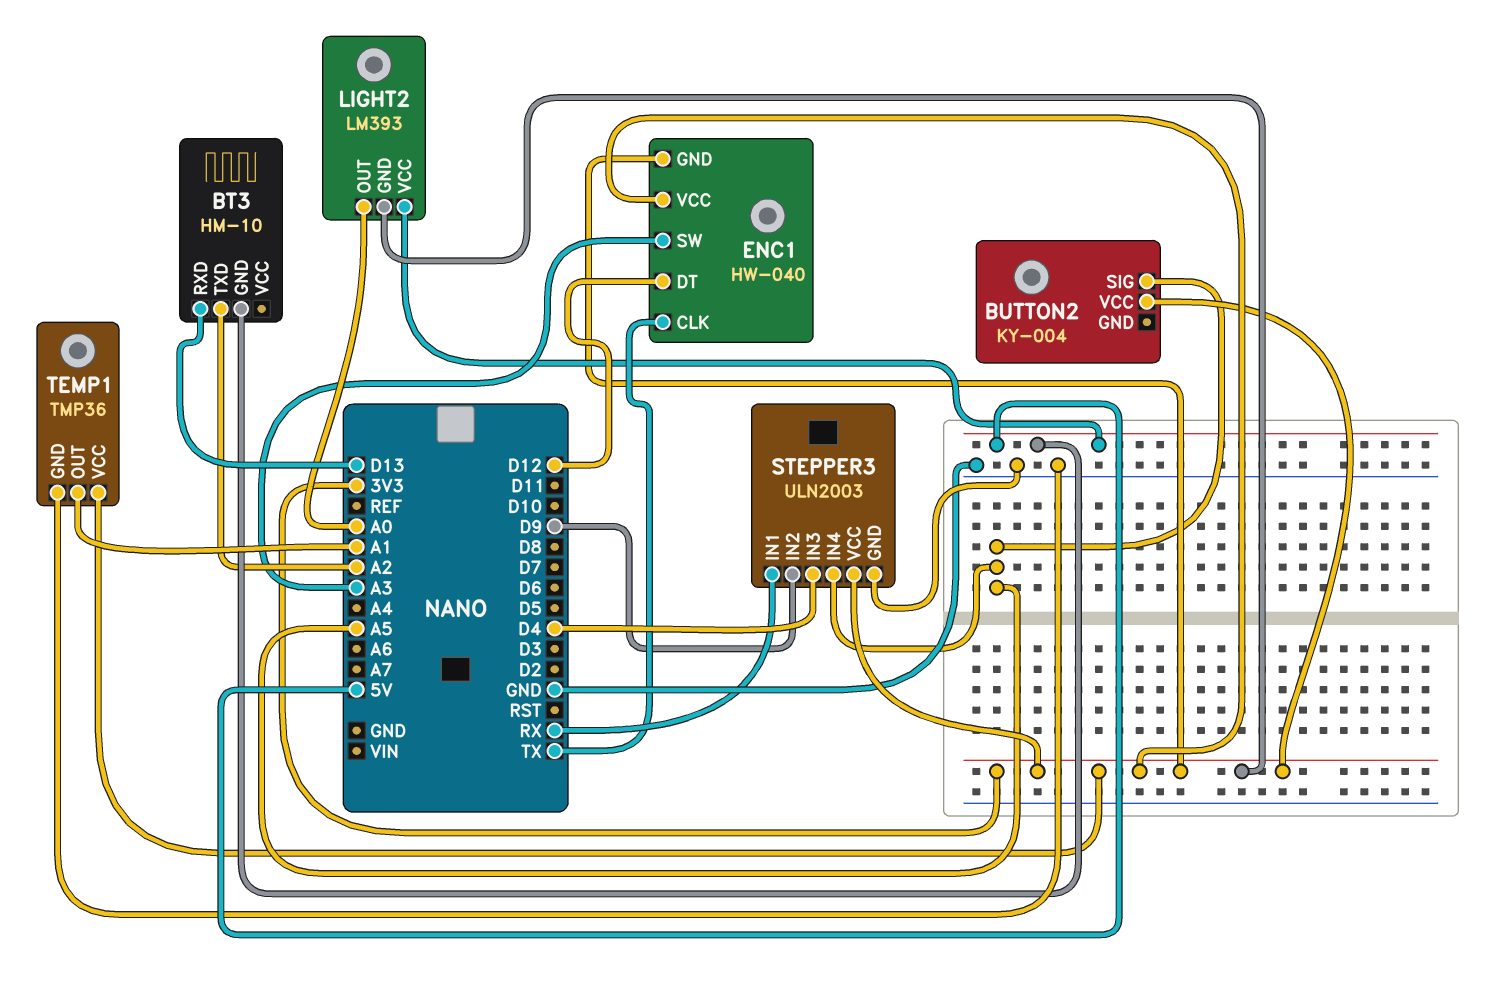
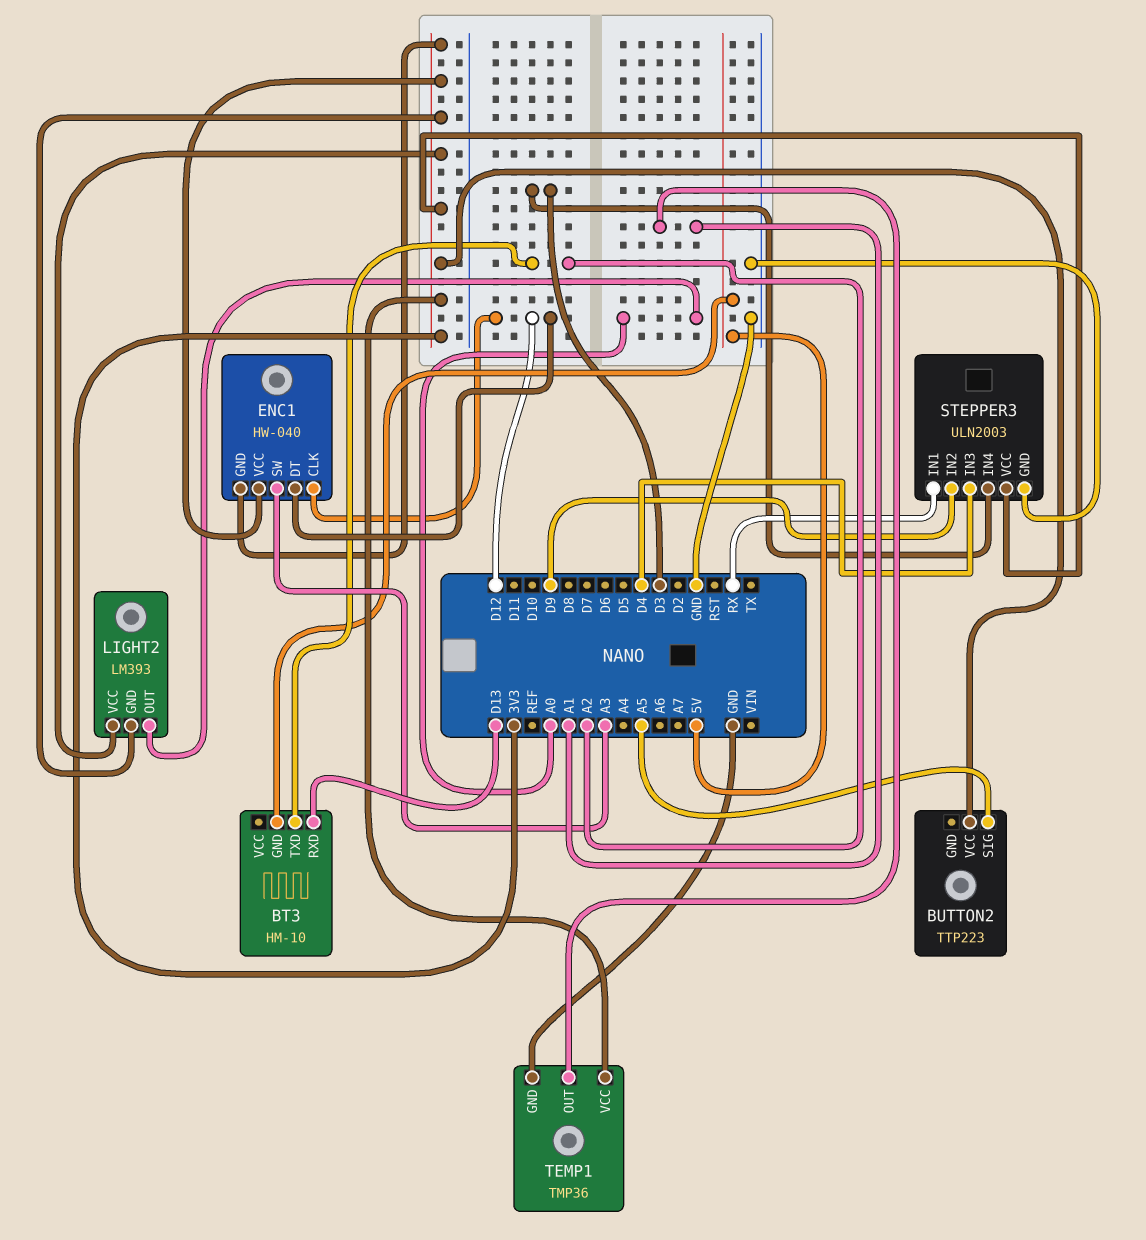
BUTTON2: KY-004 -> TTP223
ENC1 pin CLK: TX -> D12
LIGHT2 pin VCC: 5V -> 3V3
STEPPER3 pin IN4: A5 -> D3

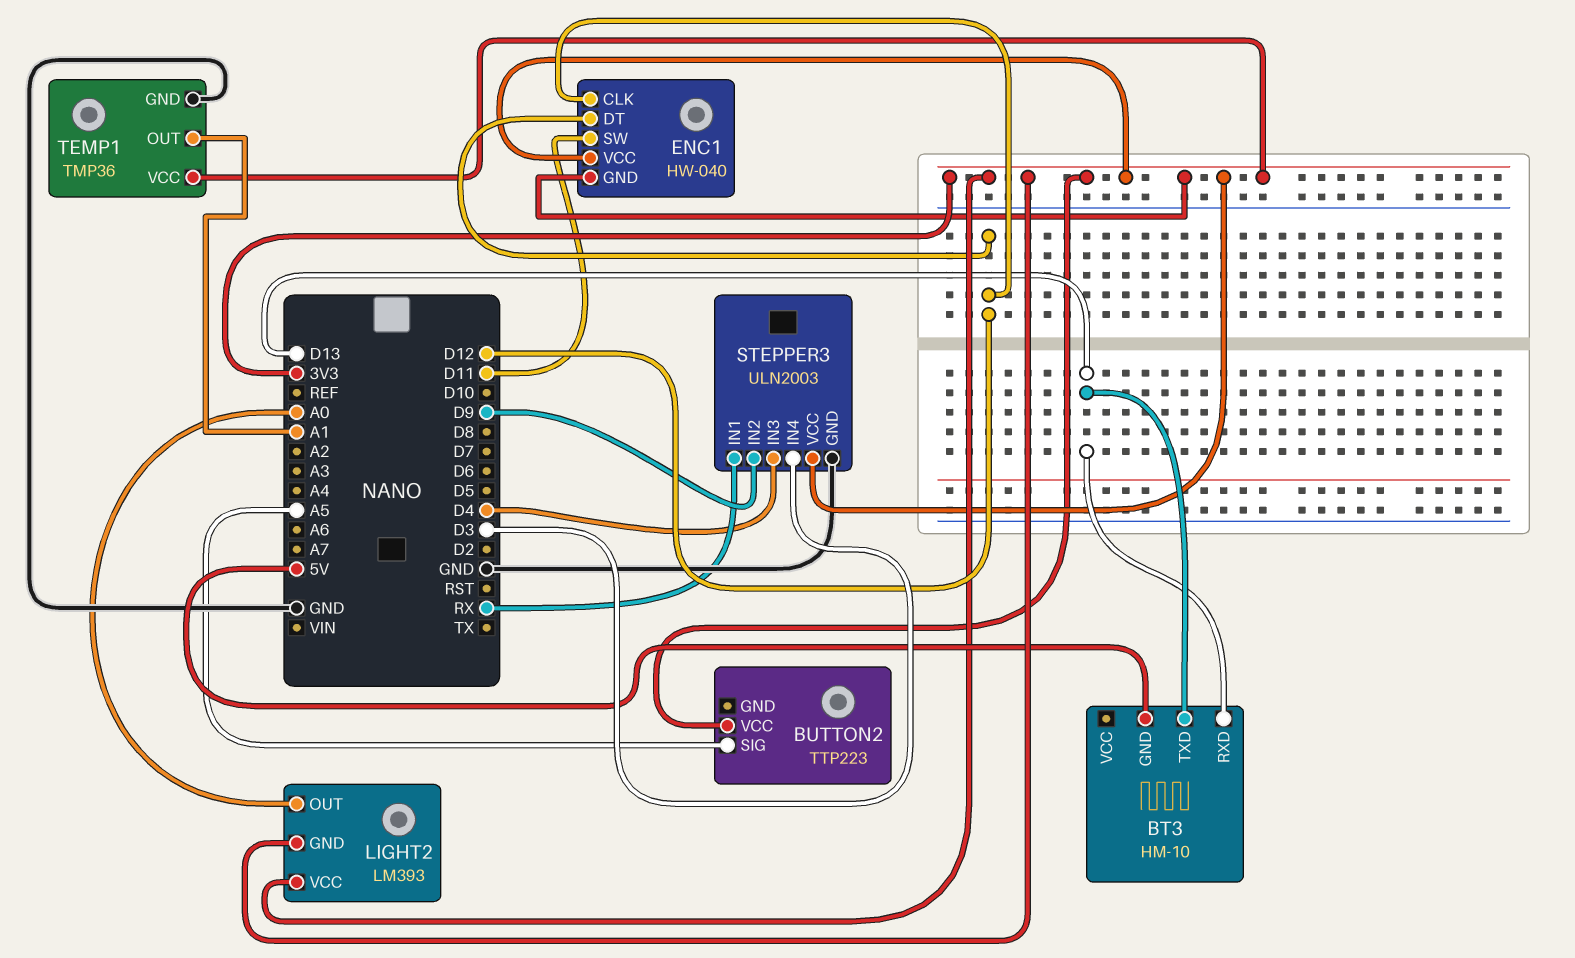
BT3 pin TXD: A2 -> D13
ENC1 pin SW: A3 -> D11

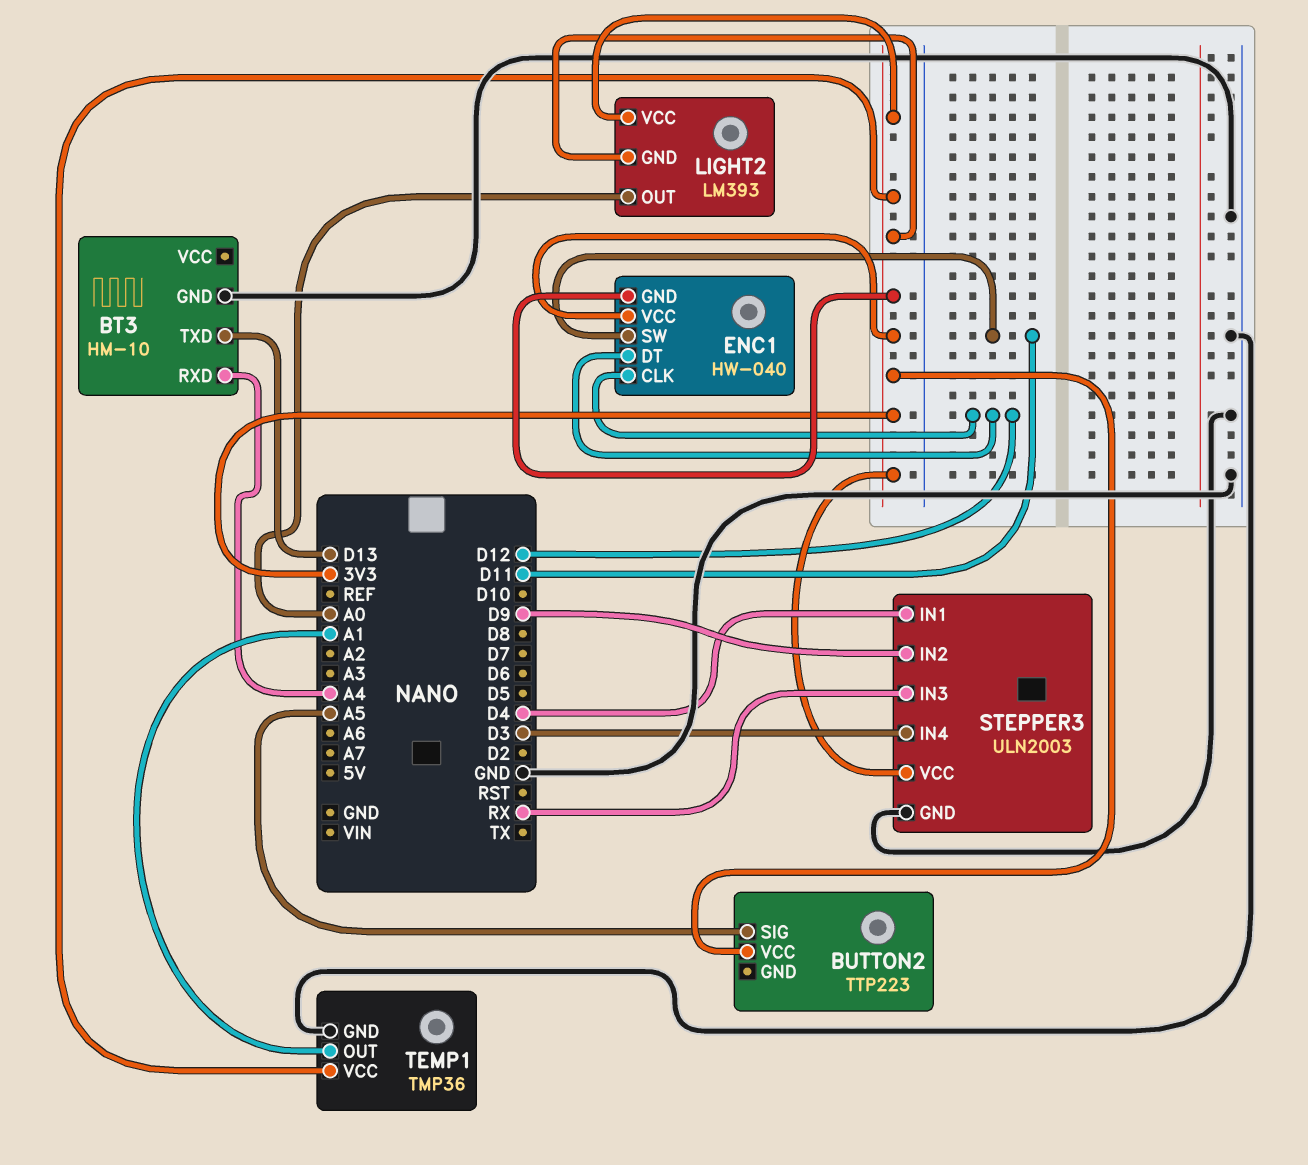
BT3 pin GND: 5V -> GND
BT3 pin RXD: D13 -> A4
STEPPER3 pin IN1: RX -> D4
STEPPER3 pin IN3: D4 -> RX

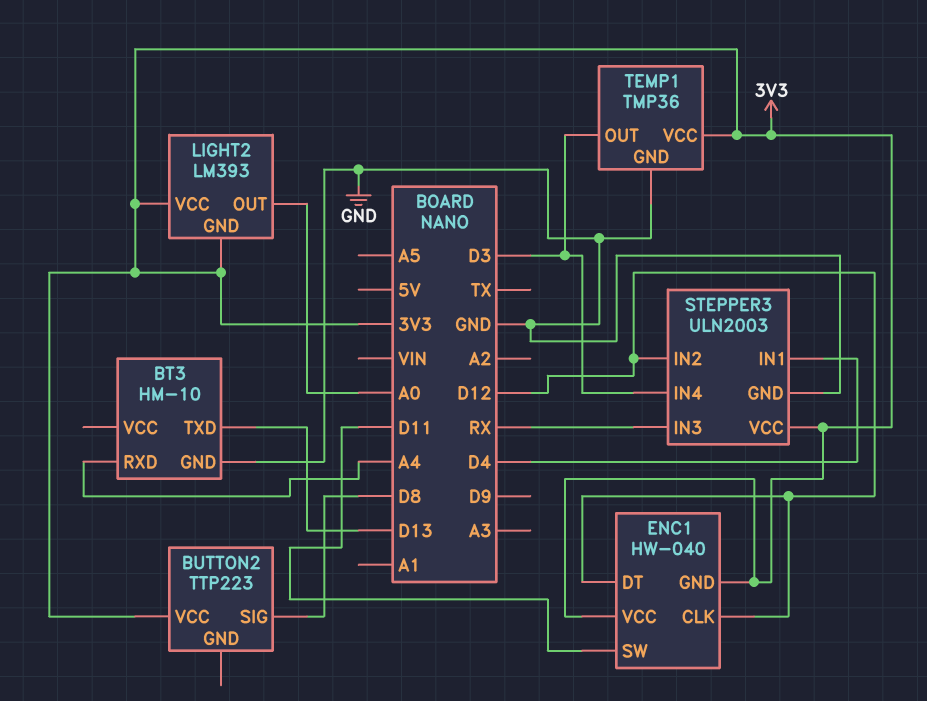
BUTTON2 pin SIG: A5 -> D8
STEPPER3 pin IN2: D9 -> D12
TEMP1 pin OUT: A1 -> D3

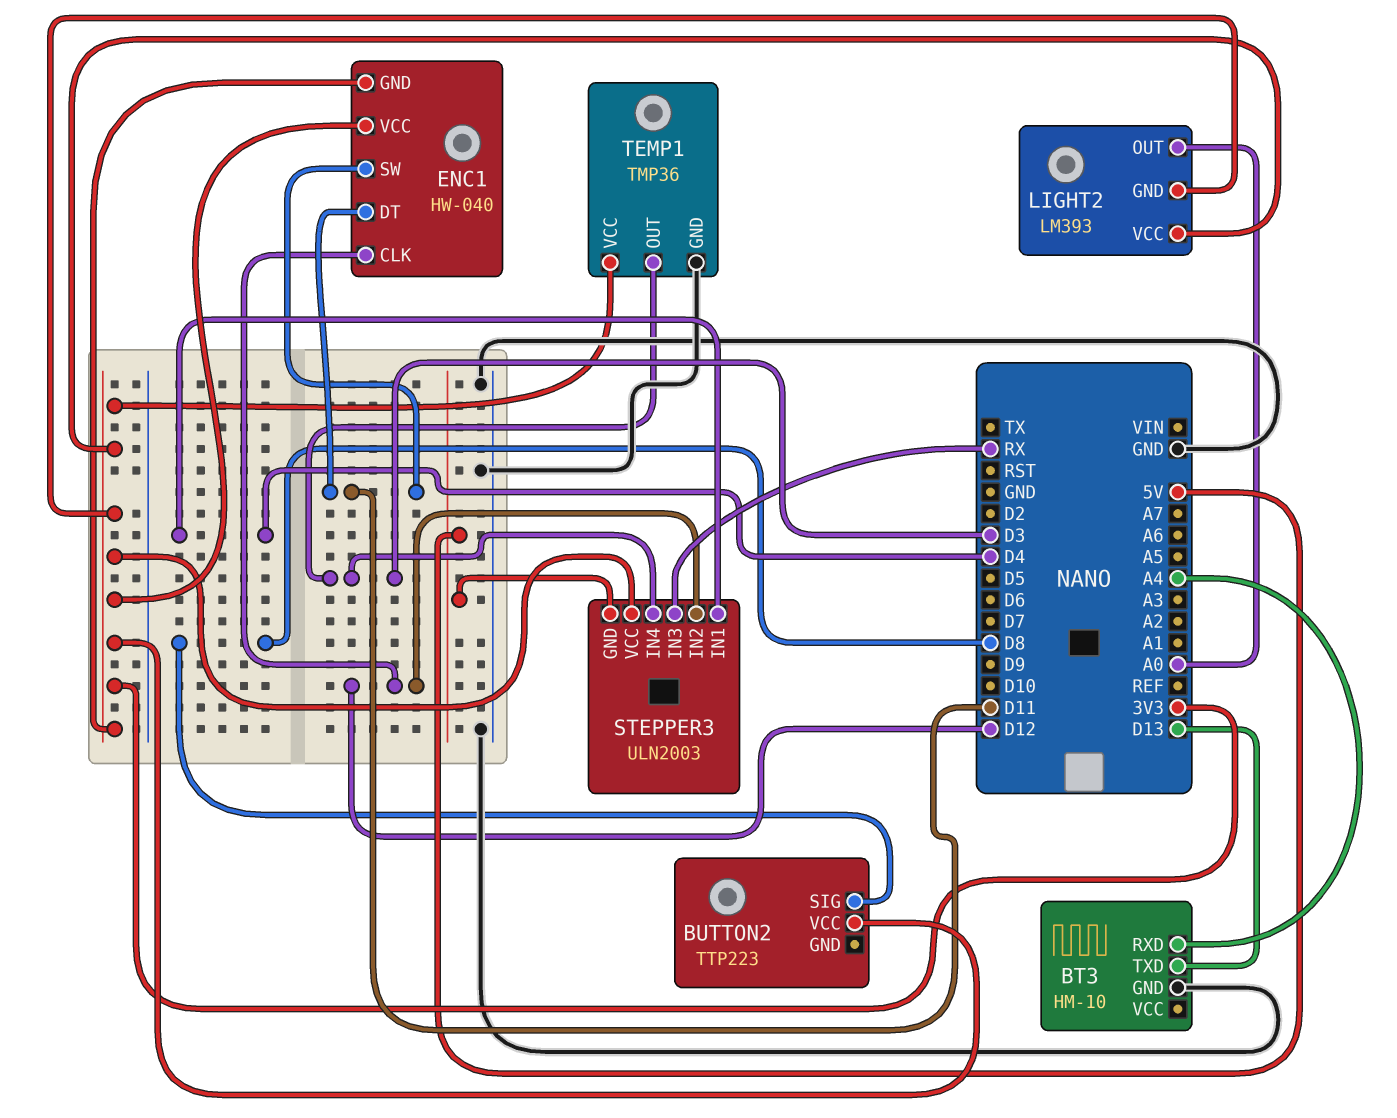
ENC1 pin DT: D12 -> D11
STEPPER3 pin GND: GND -> 5V

